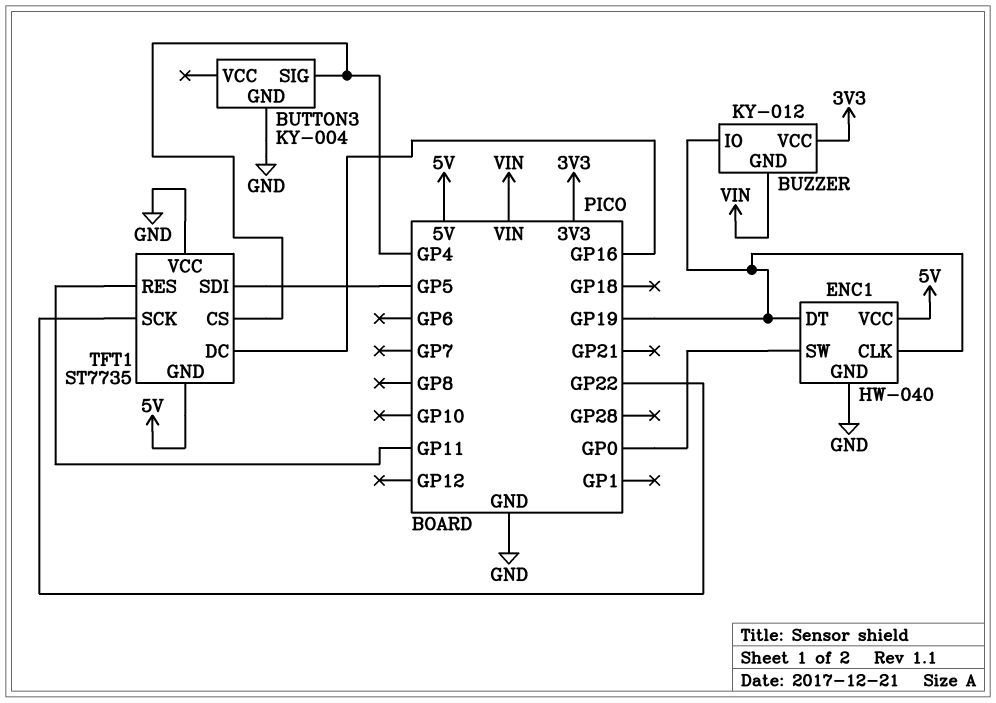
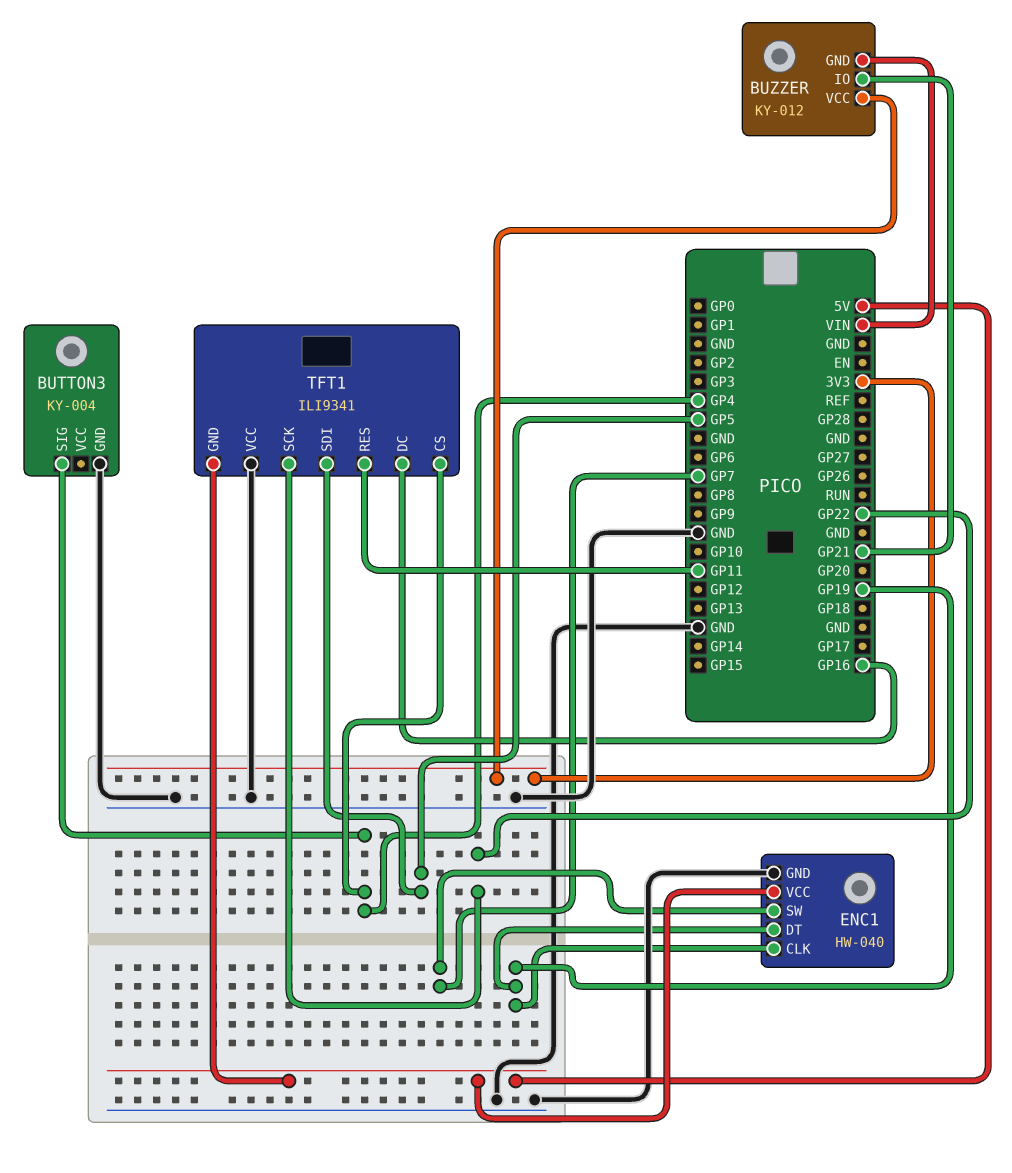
BUZZER pin IO: GP19 -> GP21
ENC1 pin SW: GP0 -> GP7
TFT1: ST7735 -> ILI9341

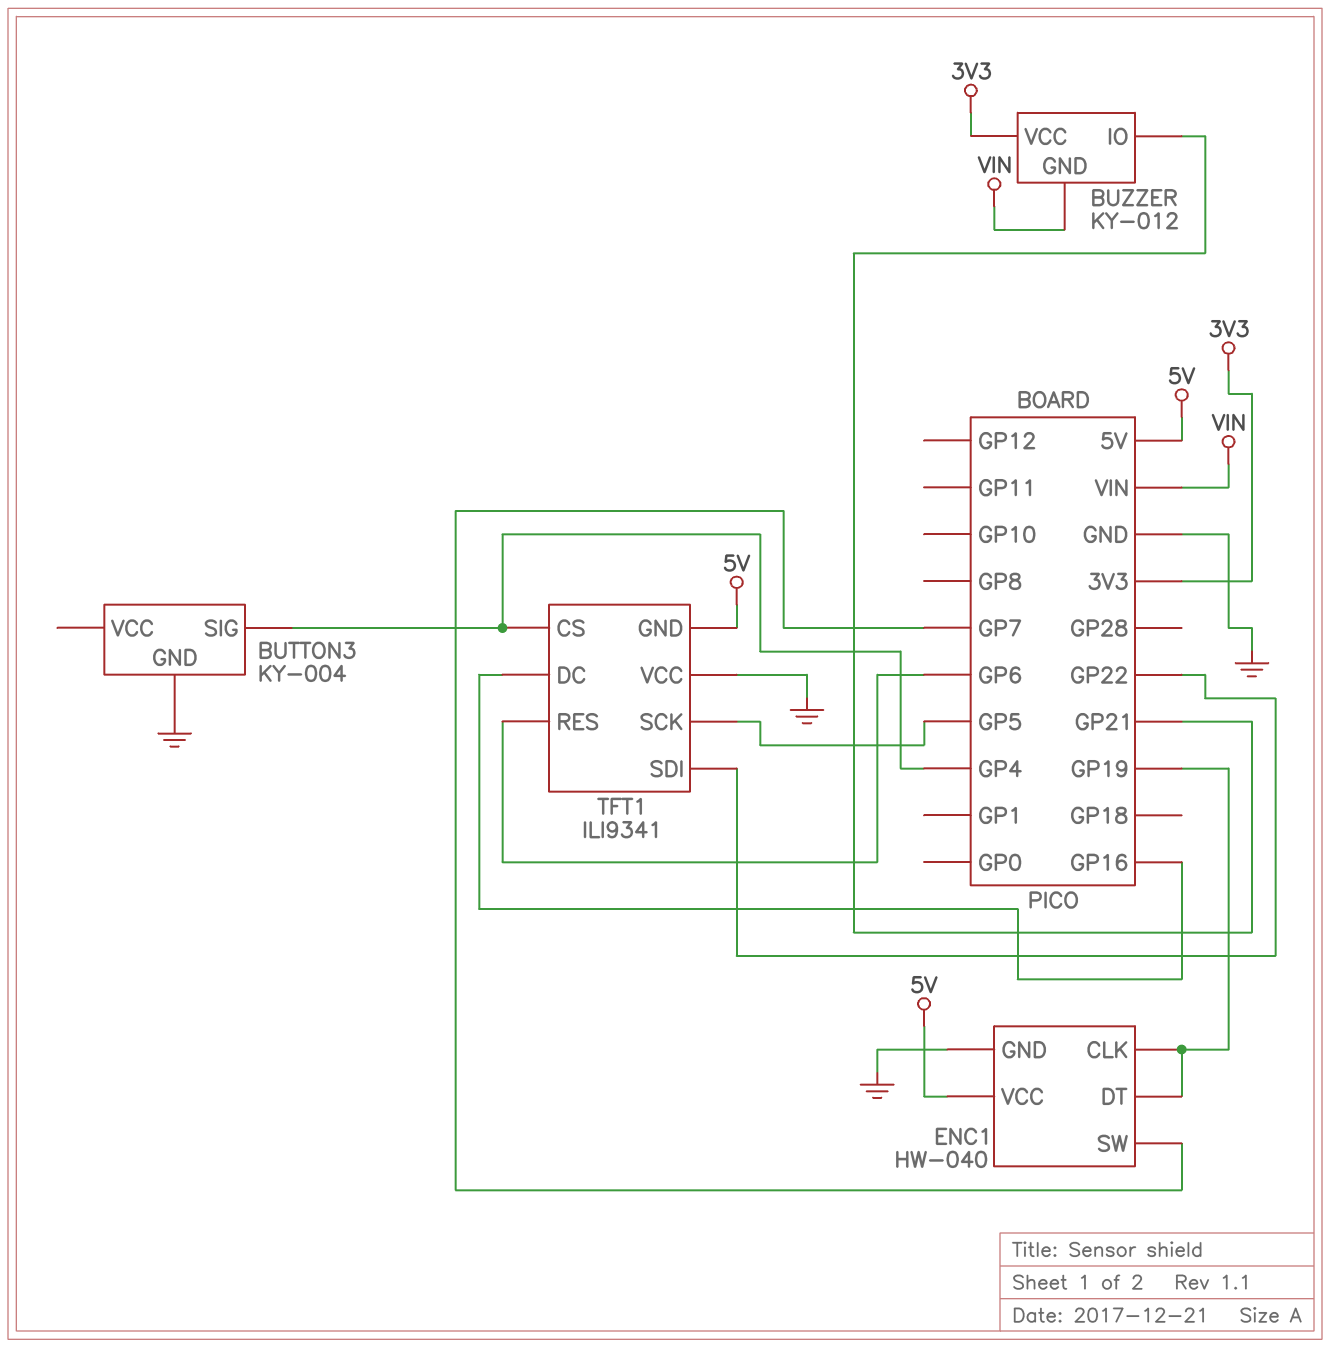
TFT1 pin RES: GP11 -> GP6
TFT1 pin SCK: GP22 -> GP5
TFT1 pin SDI: GP5 -> GP22

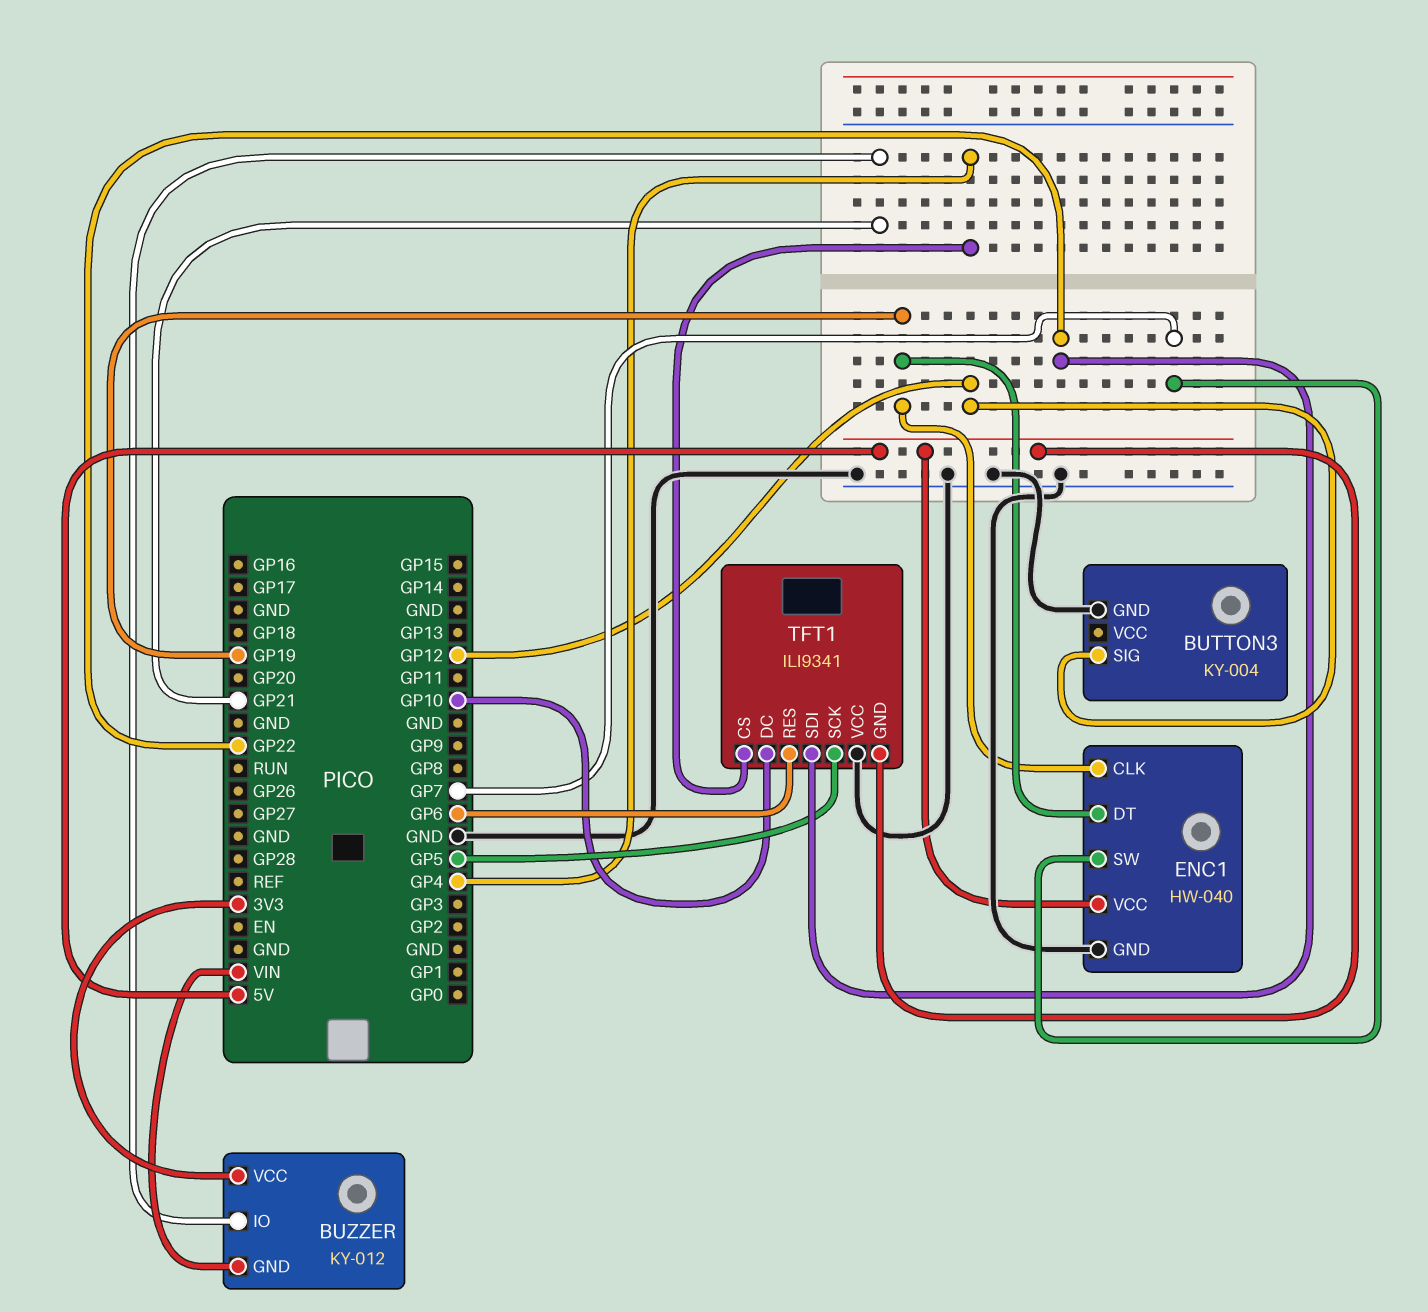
BUTTON3 pin SIG: GP4 -> GP12
TFT1 pin DC: GP16 -> GP10

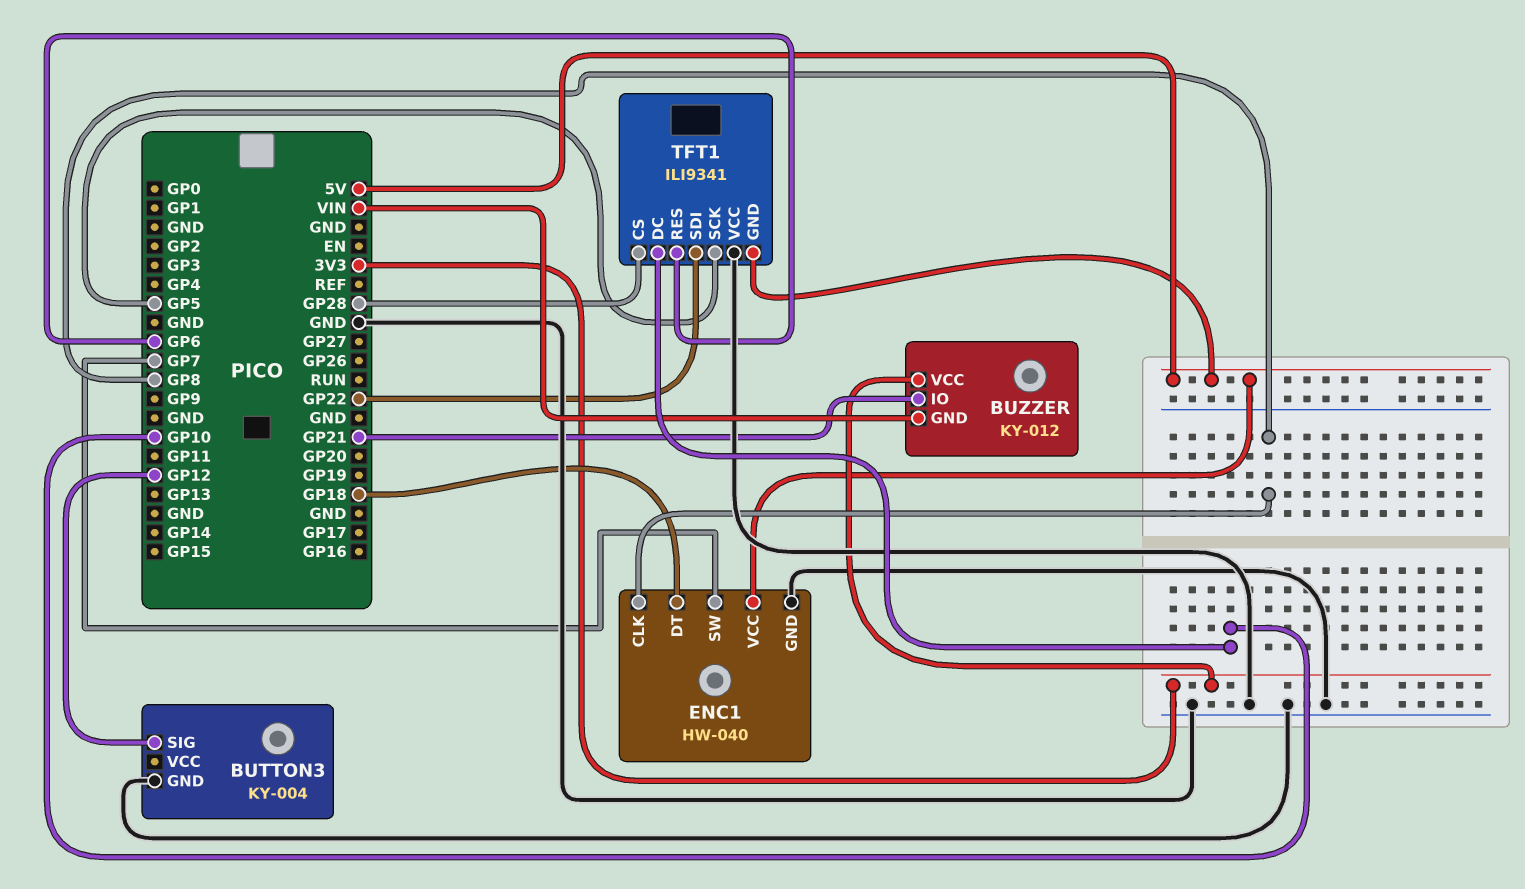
ENC1 pin CLK: GP19 -> GP8
ENC1 pin DT: GP19 -> GP18
TFT1 pin CS: GP4 -> GP28

